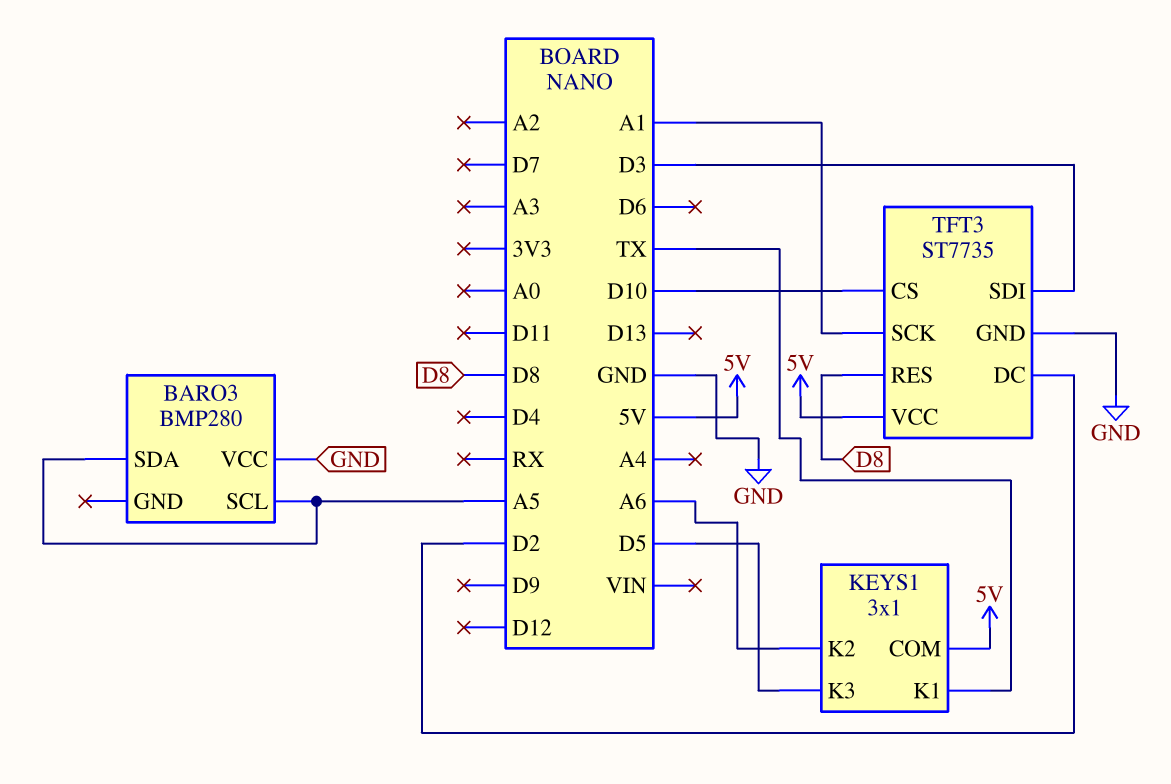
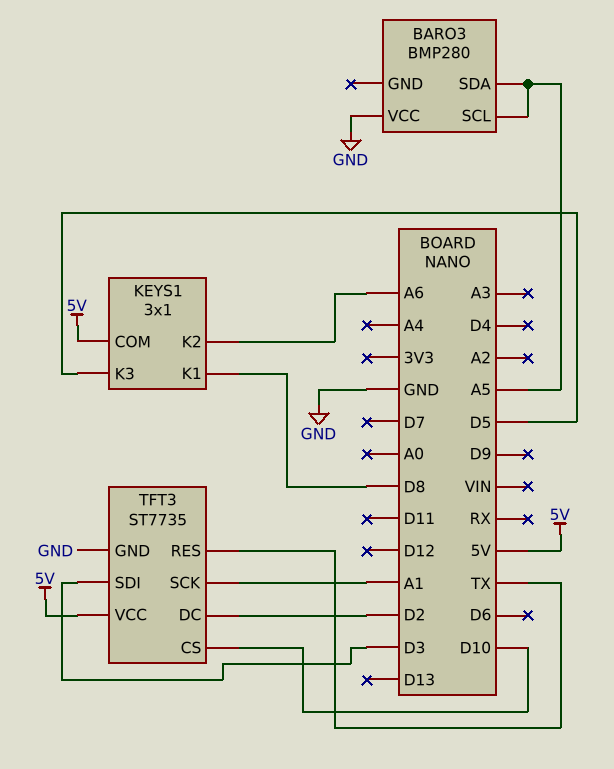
KEYS1 pin K1: TX -> D8
TFT3 pin RES: D8 -> TX

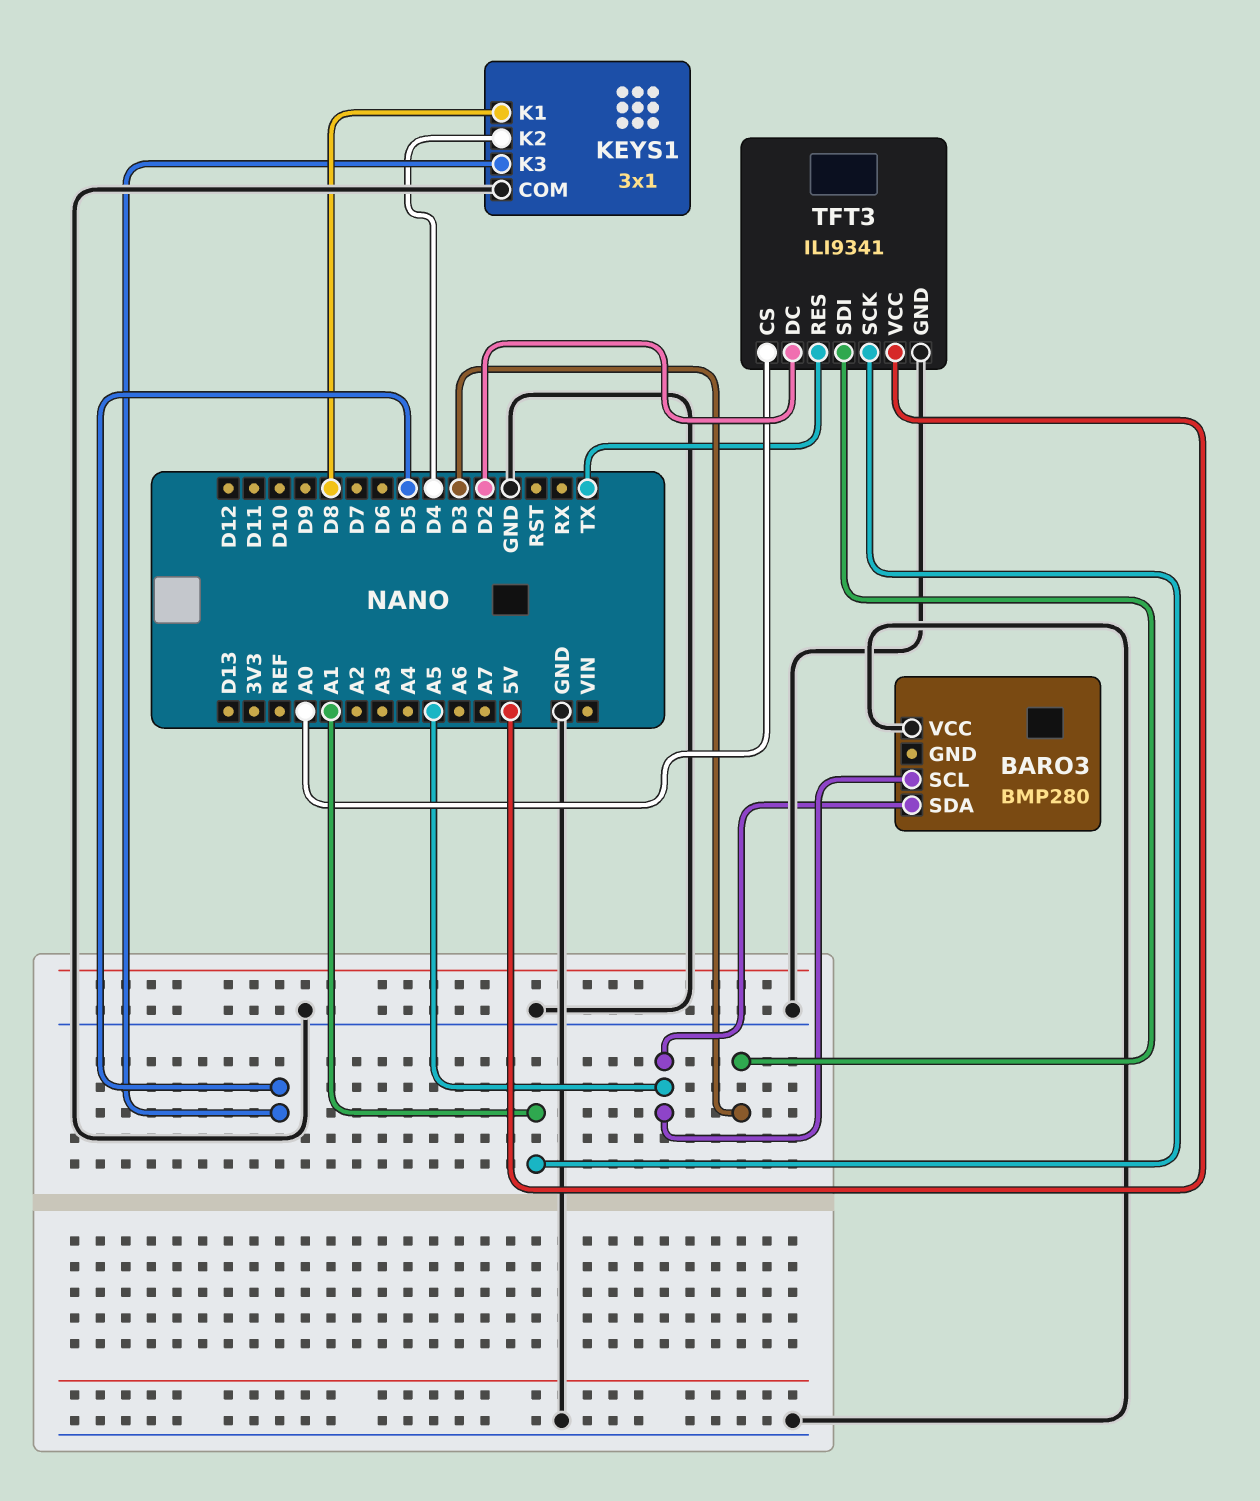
KEYS1 pin COM: 5V -> GND
KEYS1 pin K2: A6 -> D4
TFT3: ST7735 -> ILI9341
TFT3 pin CS: D10 -> A0

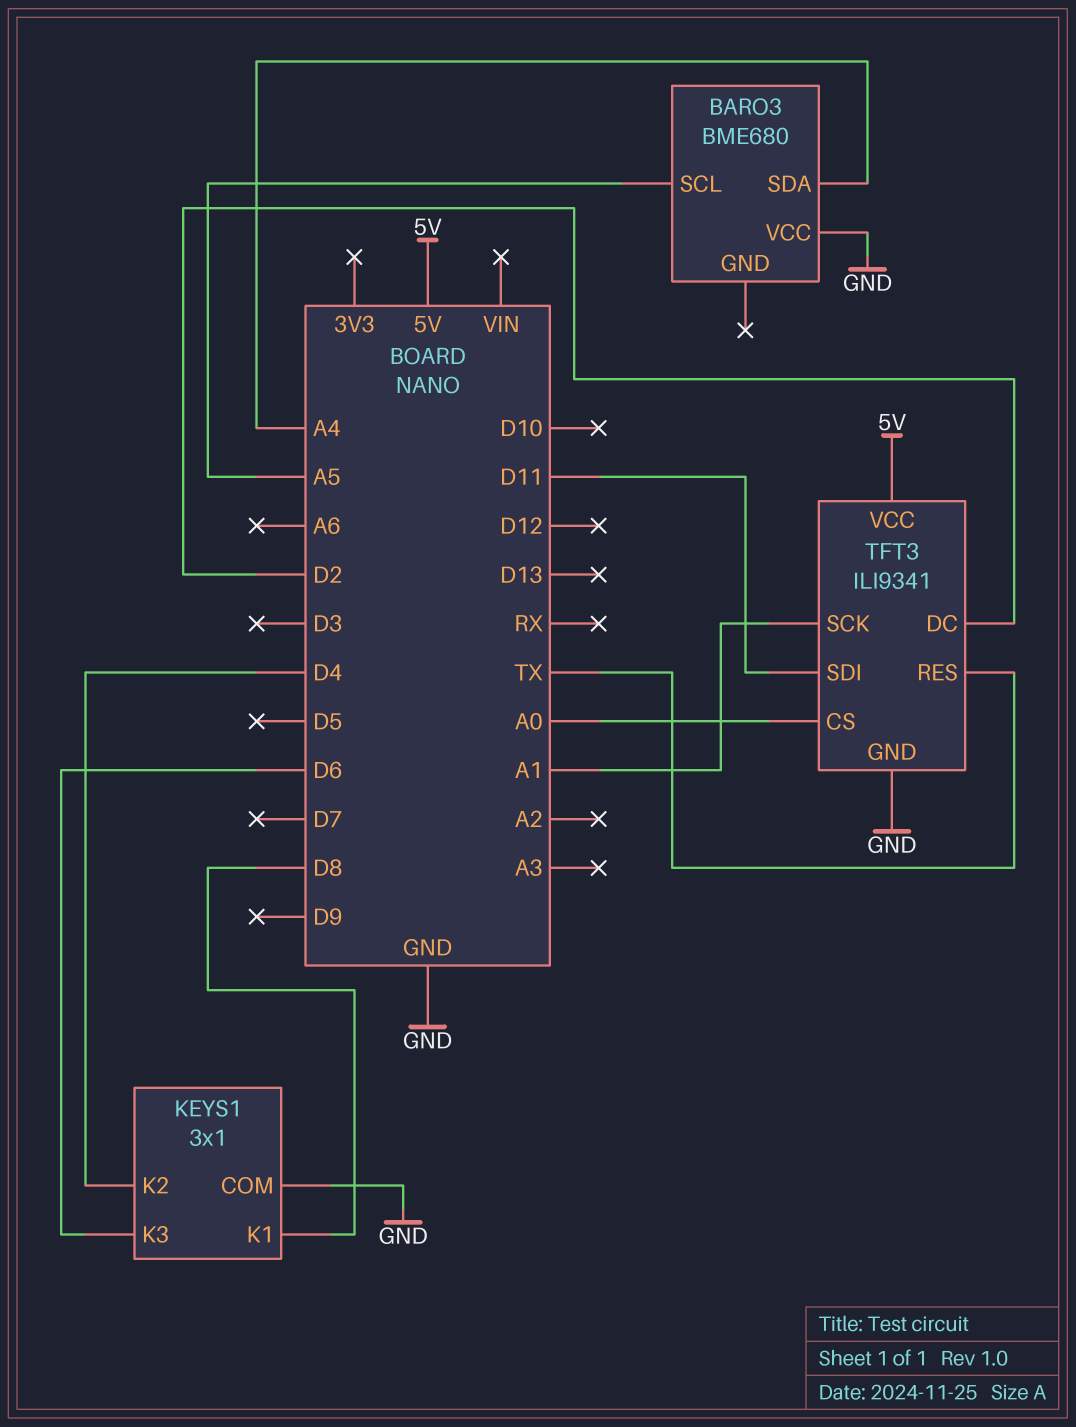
BARO3: BMP280 -> BME680
BARO3 pin SDA: A5 -> A4
KEYS1 pin K3: D5 -> D6
TFT3 pin SDI: D3 -> D11

